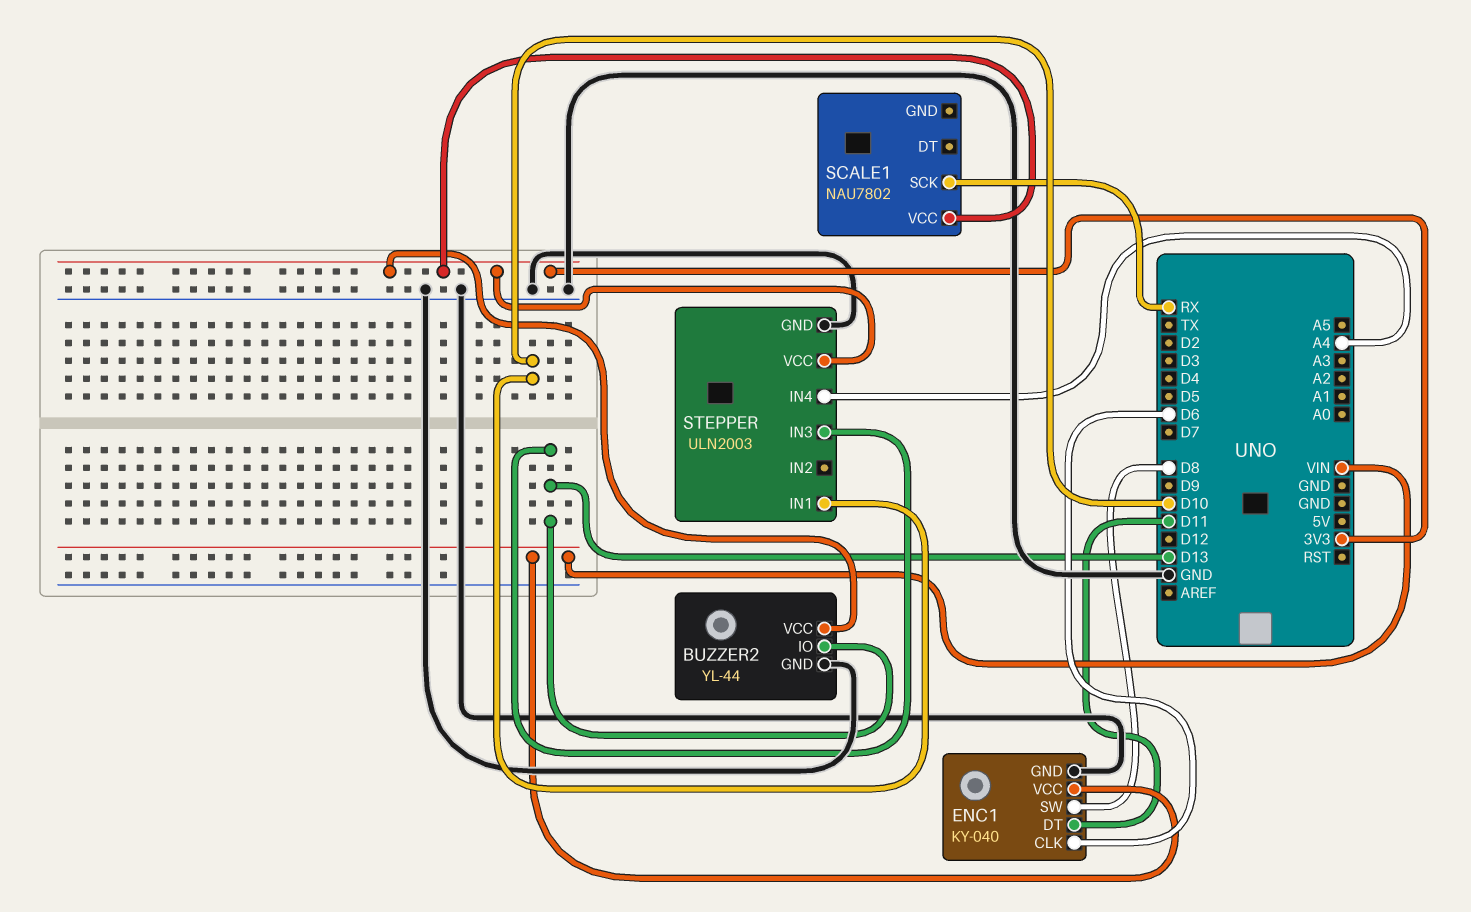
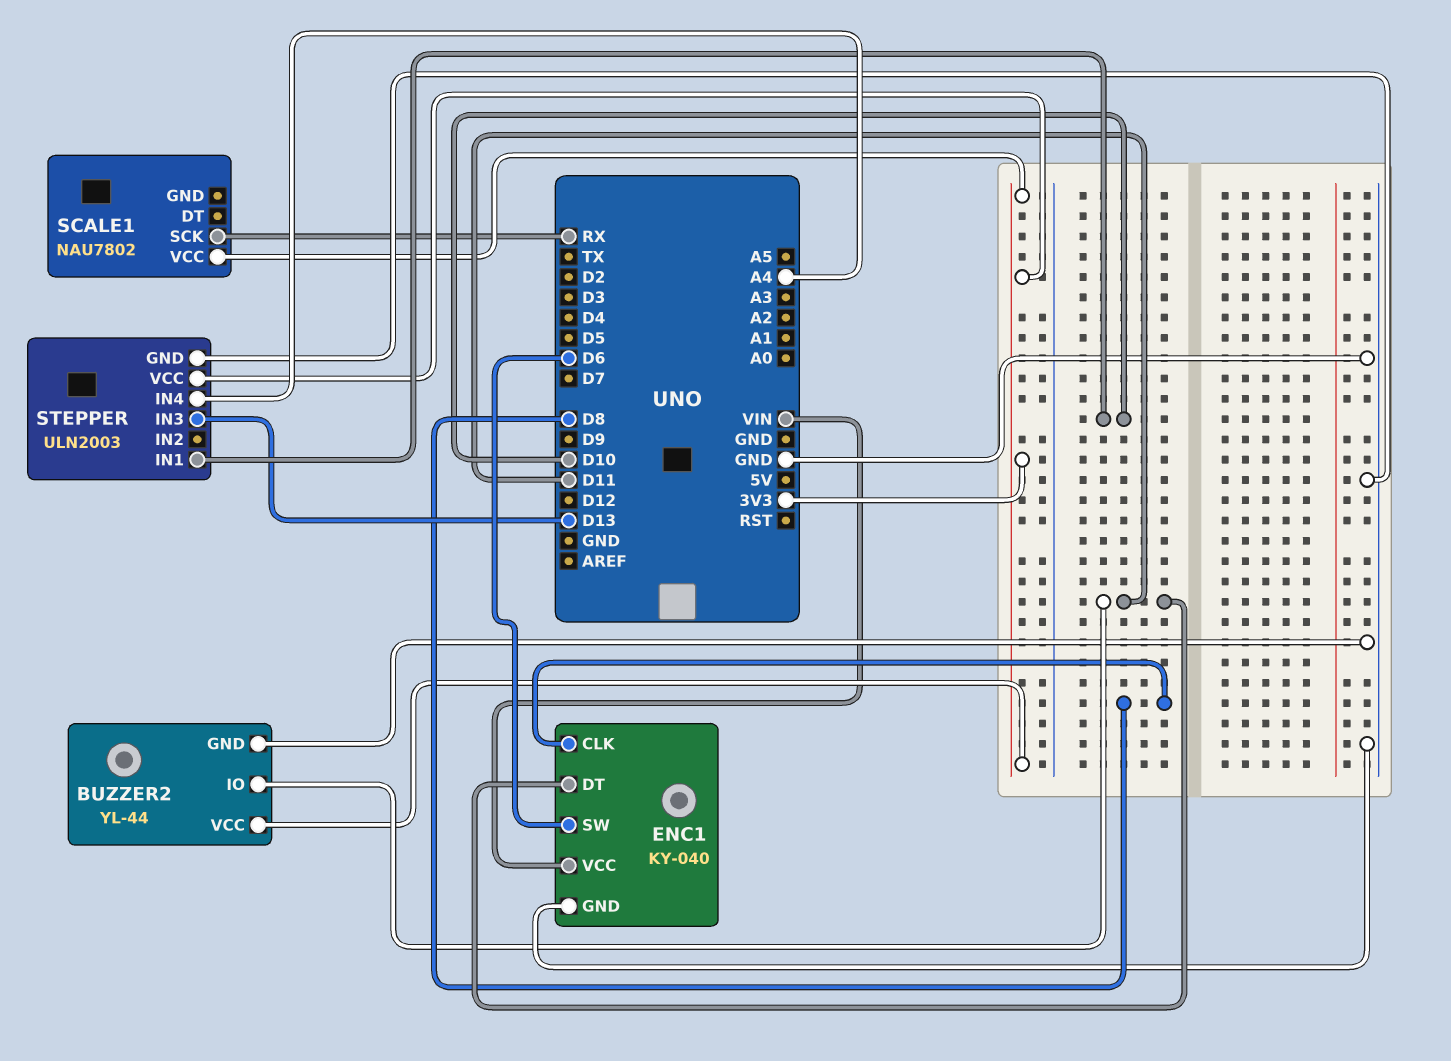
BUZZER2 pin IO: D13 -> D11
ENC1 pin CLK: D6 -> D8
ENC1 pin SW: D8 -> D6

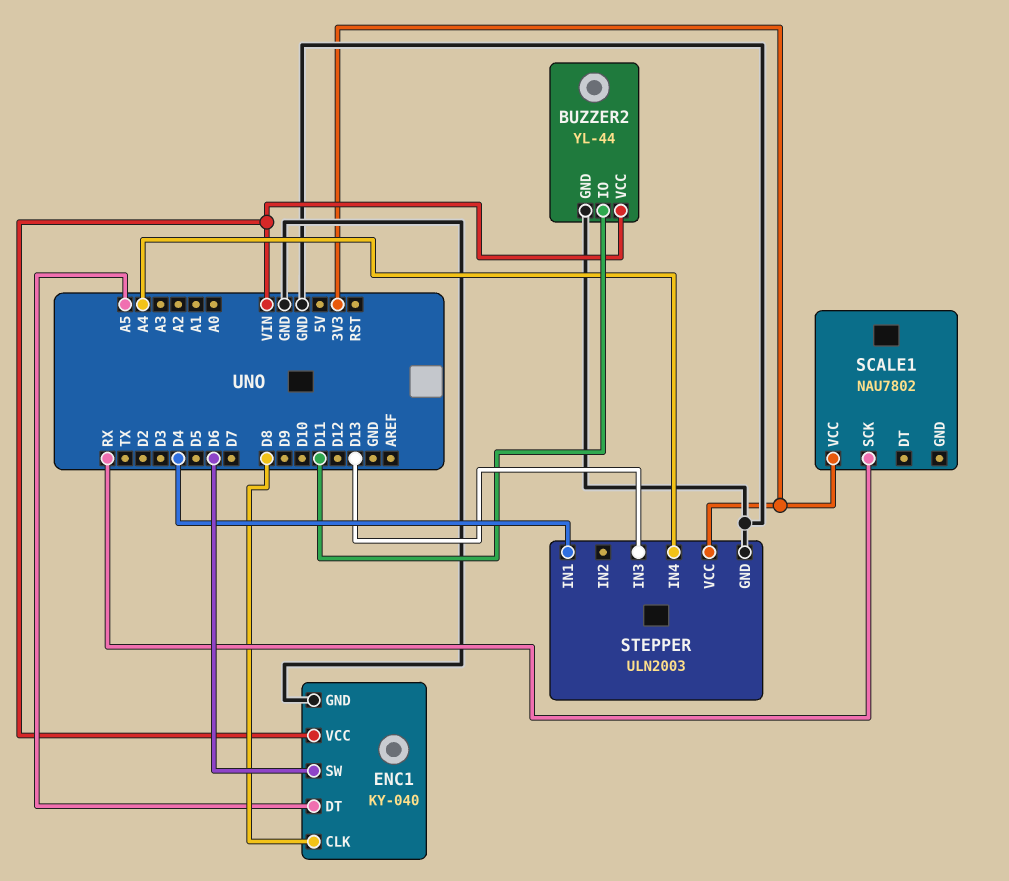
BUZZER2 pin VCC: 3V3 -> VIN
ENC1 pin DT: D11 -> A5
STEPPER pin IN1: D10 -> D4

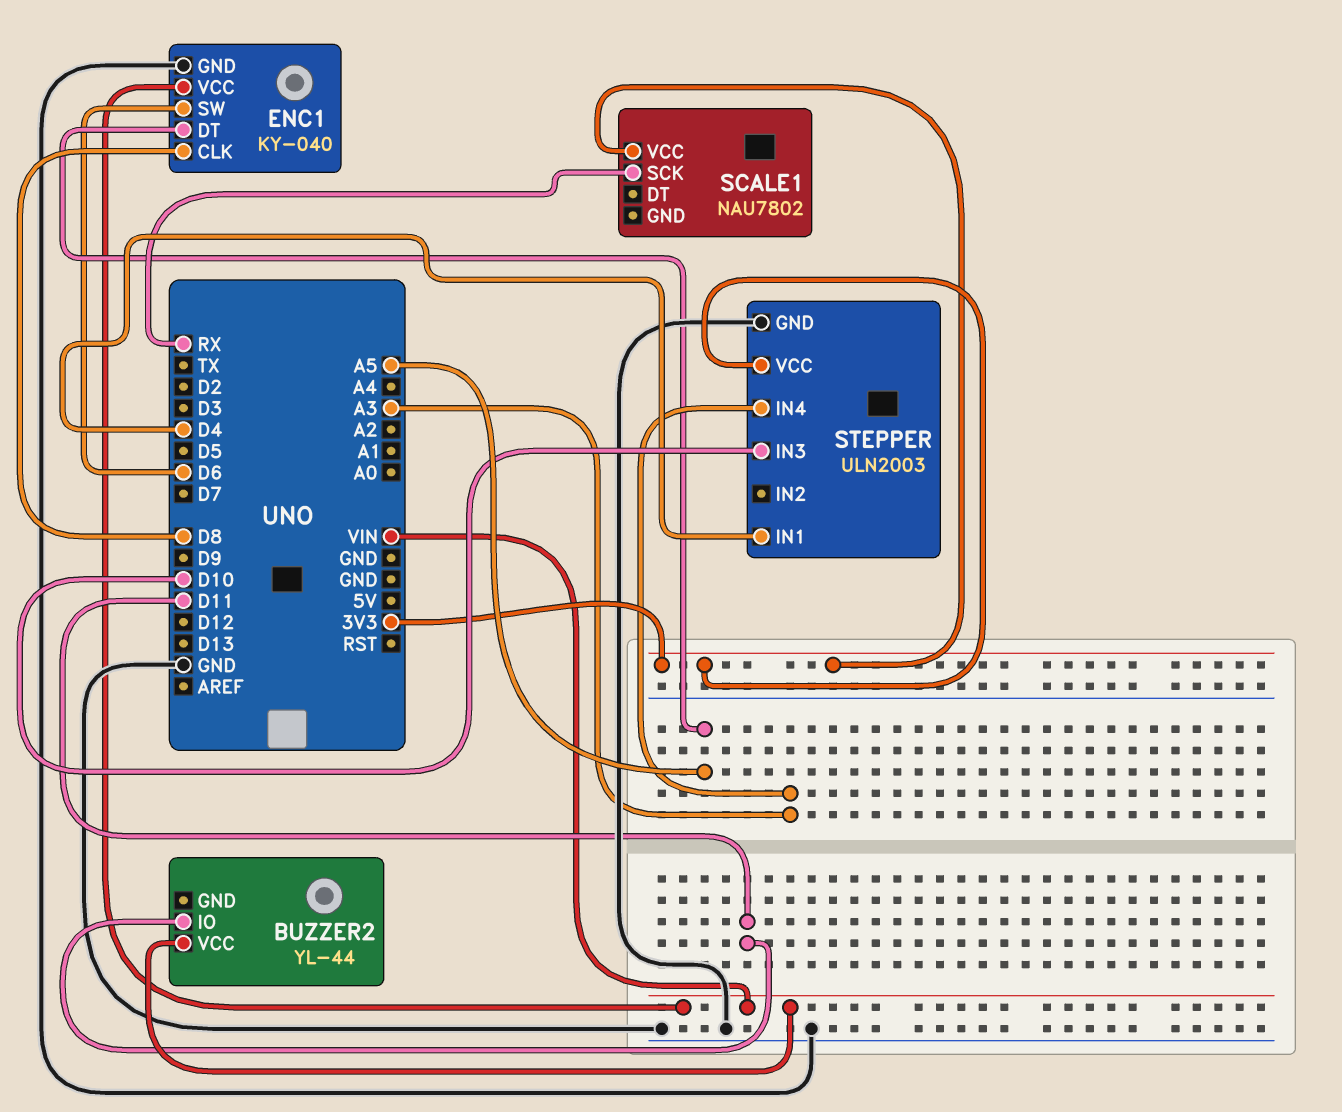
BUZZER2 pin GND: GND -> none
STEPPER pin IN3: D13 -> D10
STEPPER pin IN4: A4 -> A3

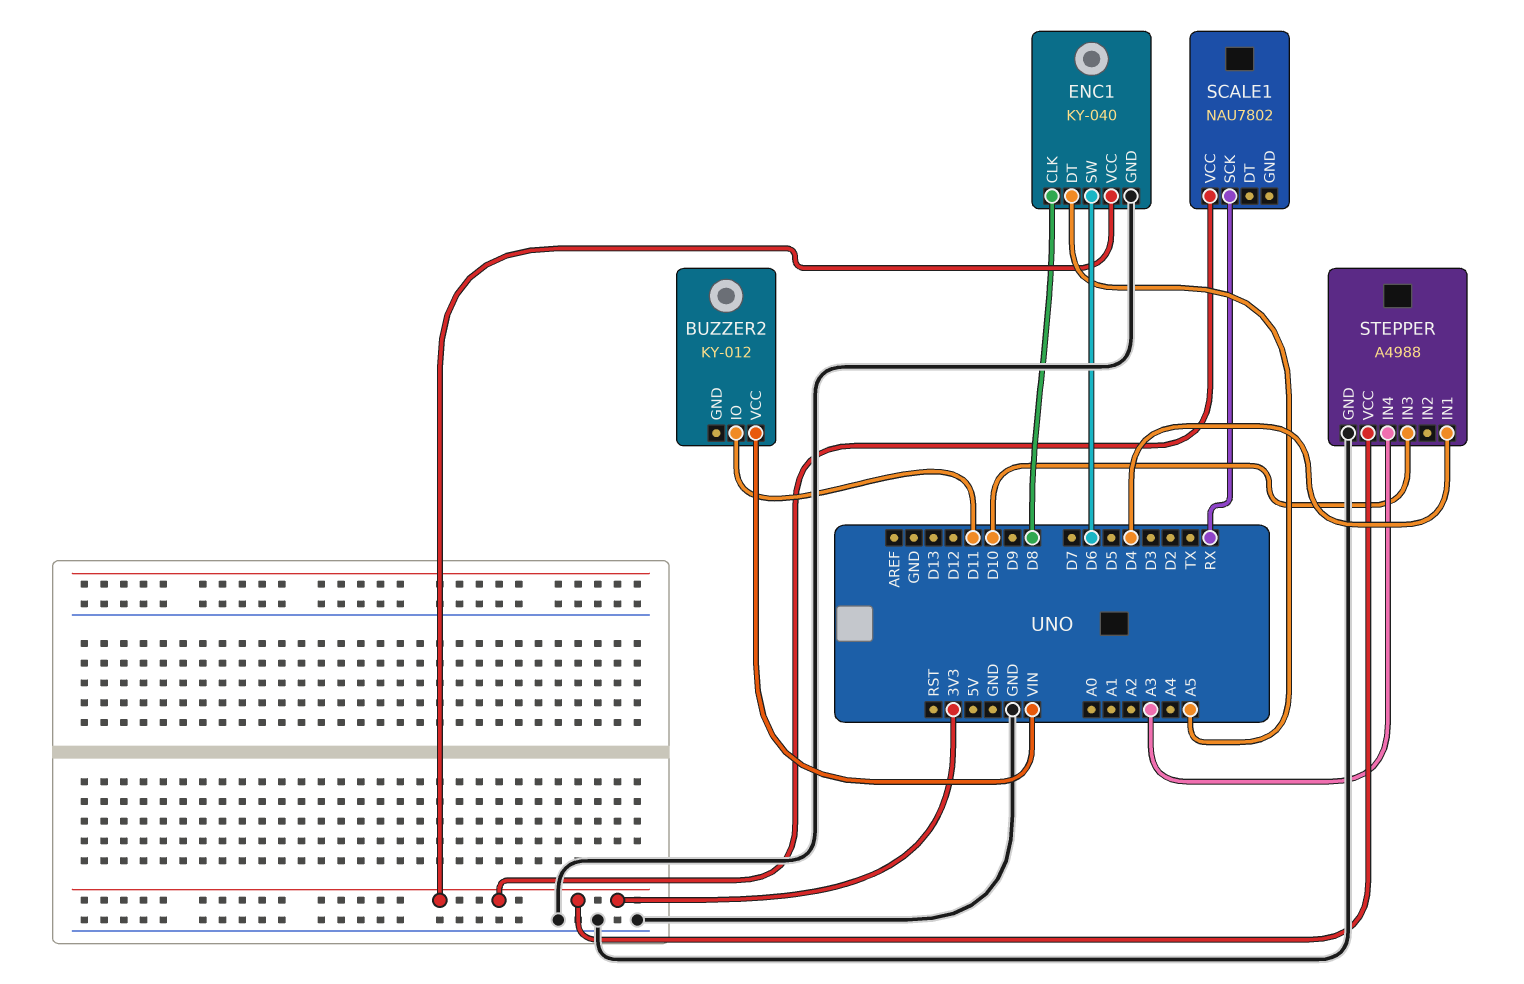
BUZZER2: YL-44 -> KY-012
ENC1 pin VCC: VIN -> 3V3
STEPPER: ULN2003 -> A4988

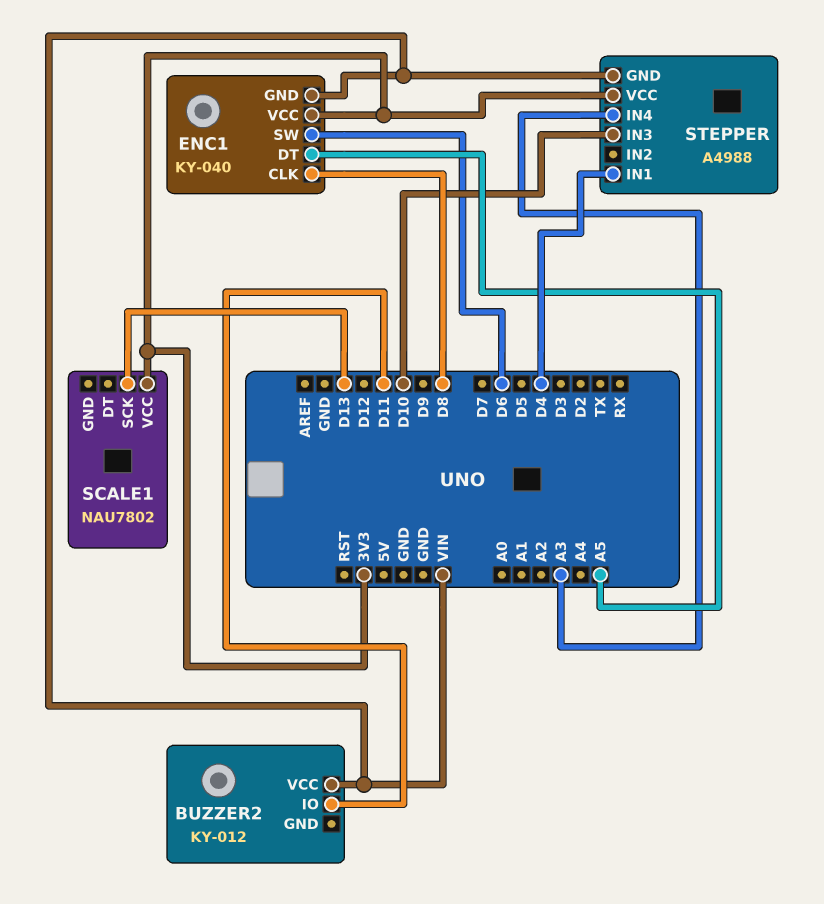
ENC1 pin GND: GND -> VIN
SCALE1 pin SCK: RX -> D13
STEPPER pin GND: GND -> VIN

